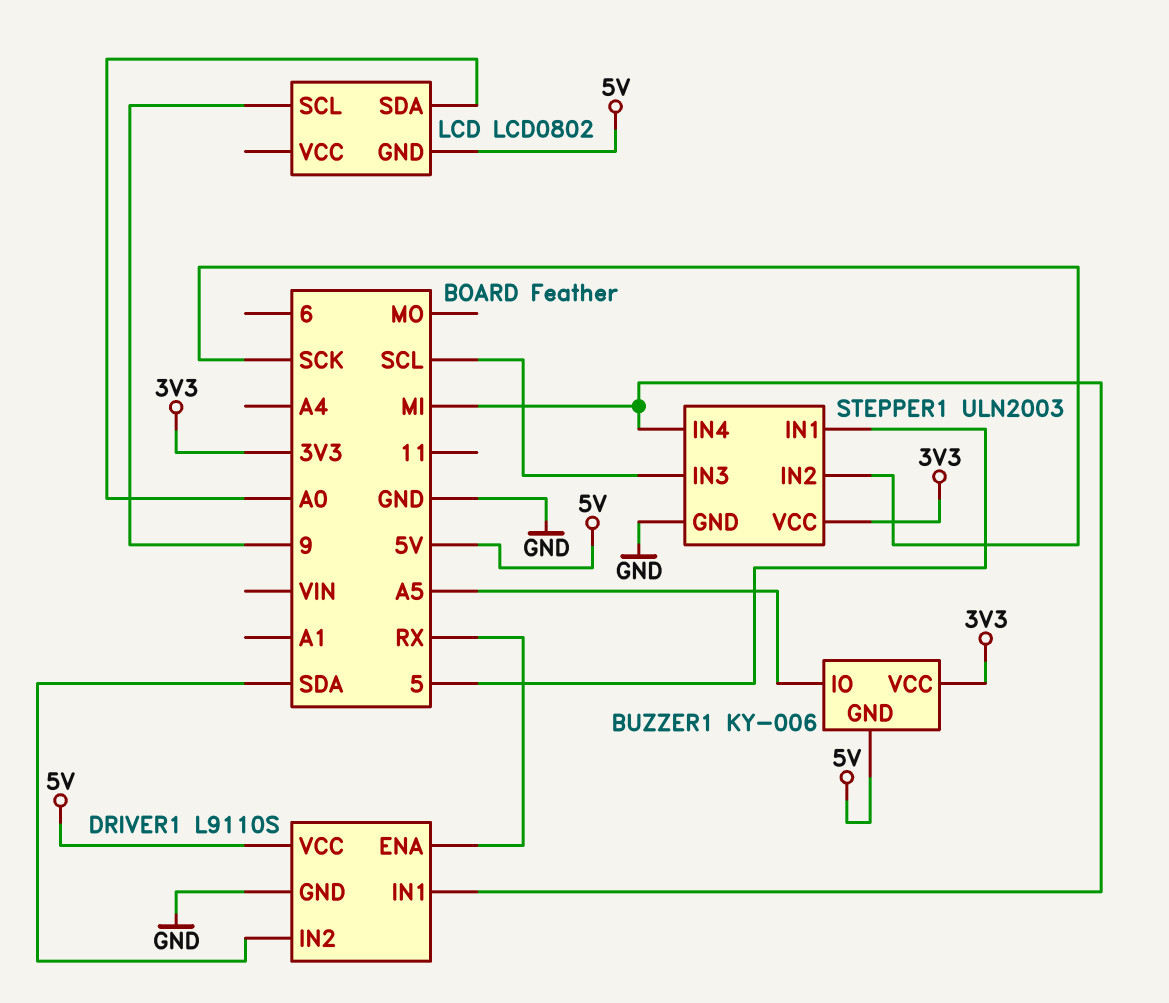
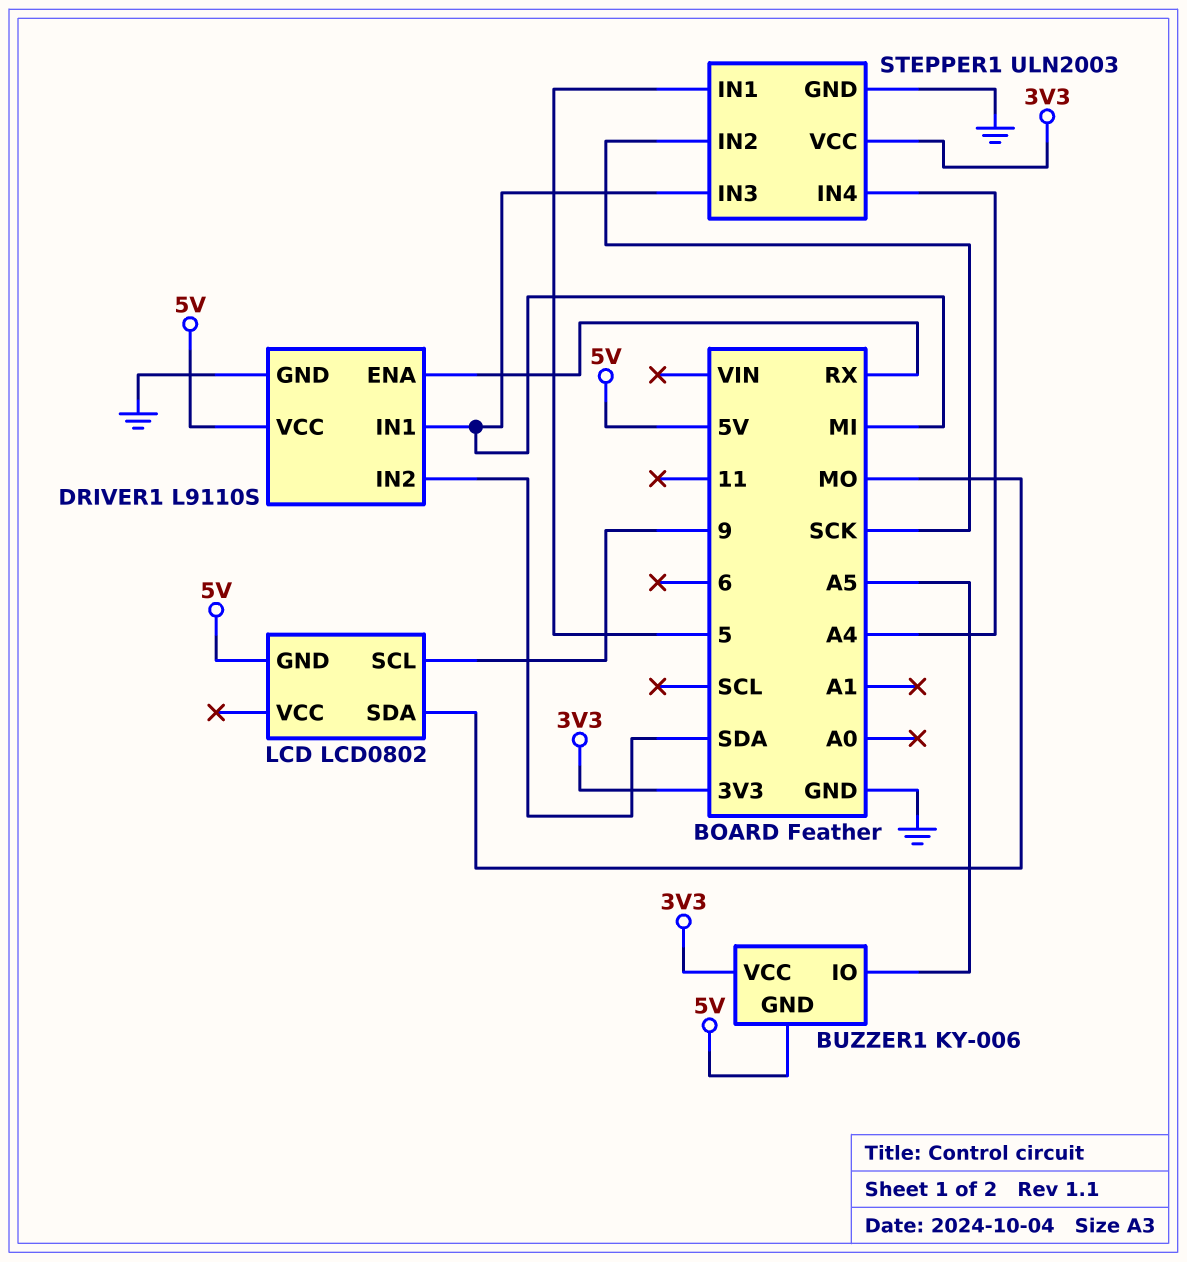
LCD pin SDA: A0 -> MO
STEPPER1 pin IN3: SCL -> MI
STEPPER1 pin IN4: MI -> A4

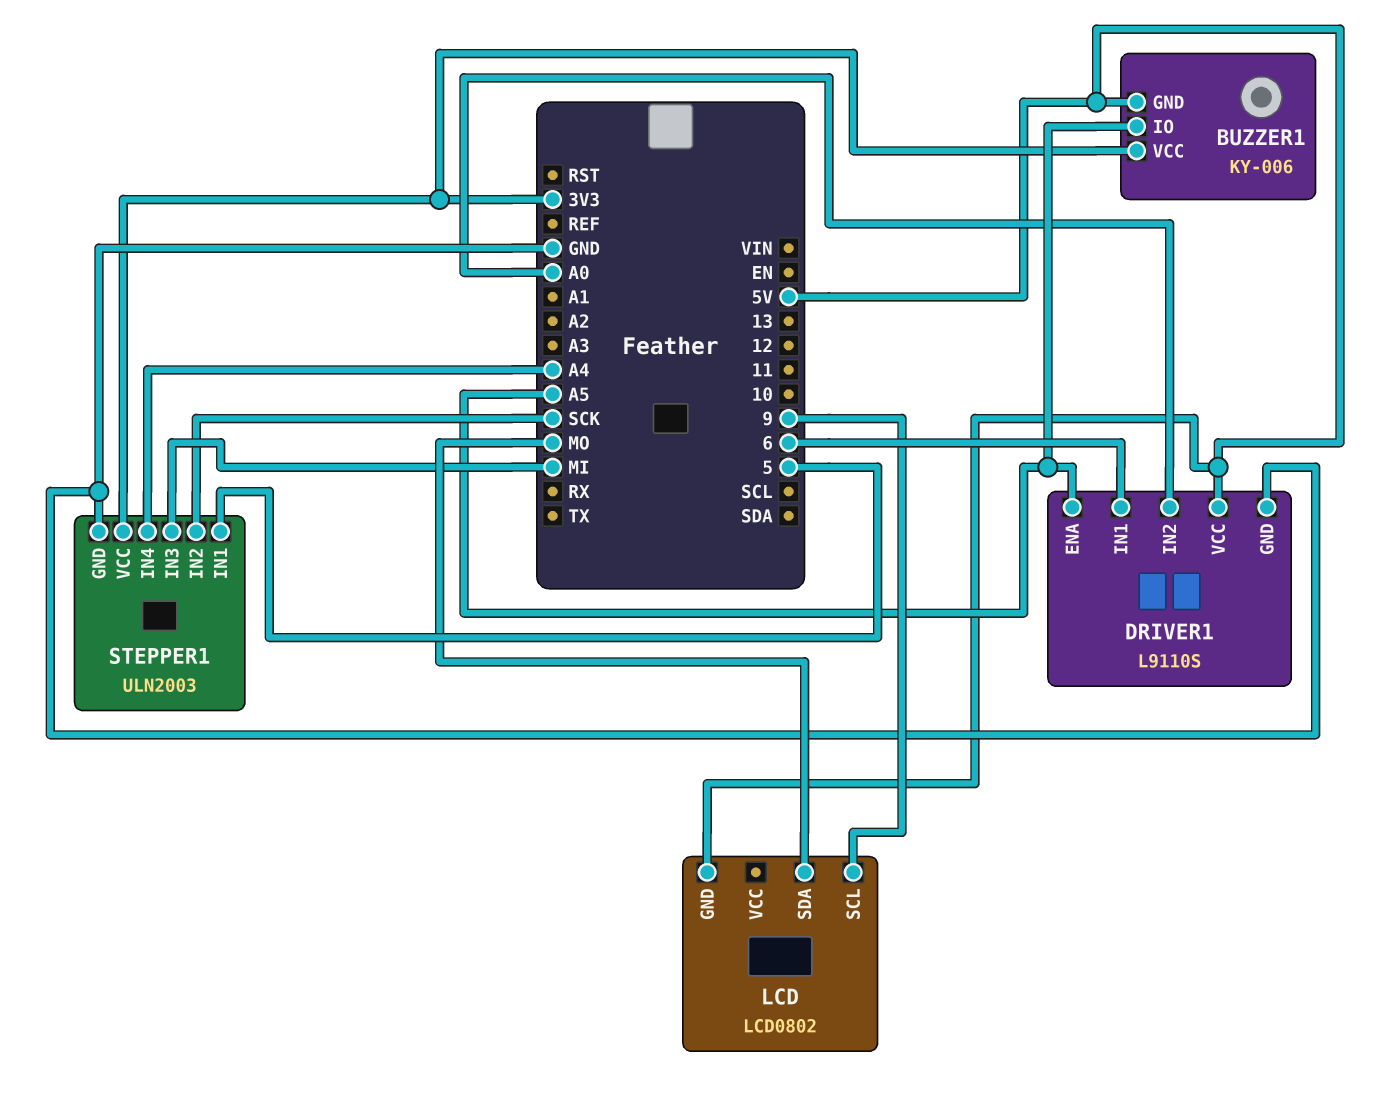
DRIVER1 pin ENA: RX -> A5
DRIVER1 pin IN1: MI -> 6
DRIVER1 pin IN2: SDA -> A0

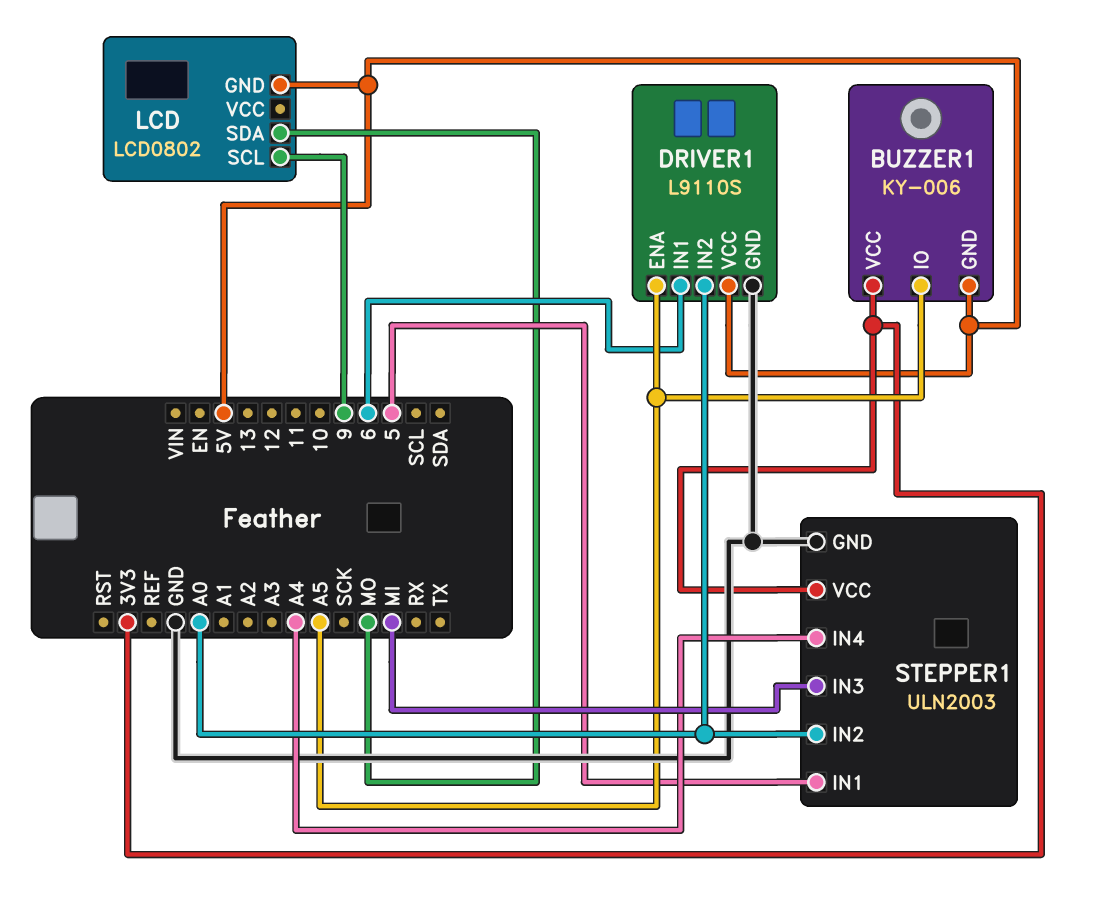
STEPPER1 pin IN2: SCK -> A0

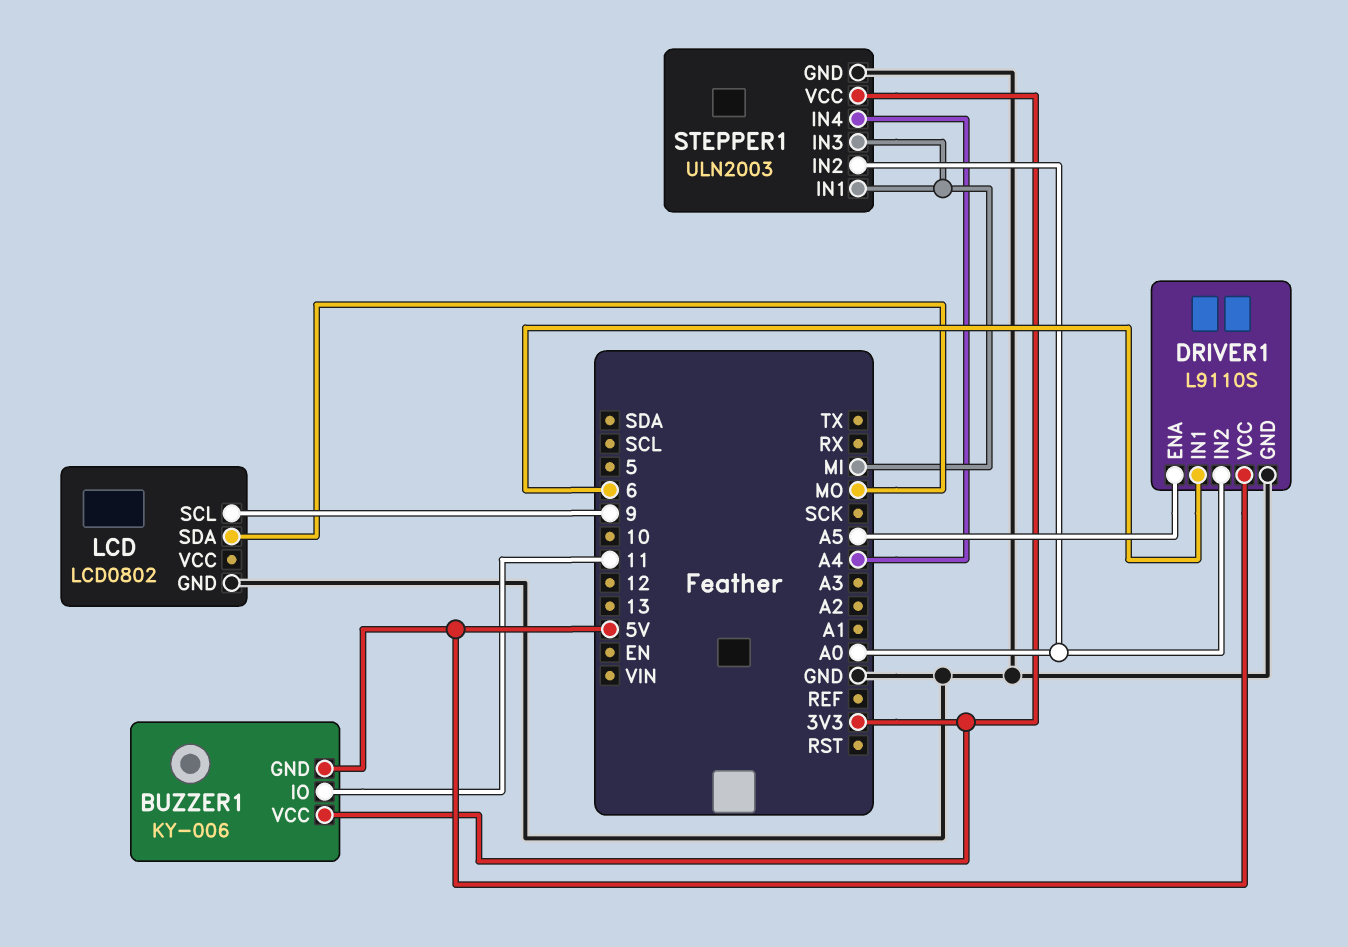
BUZZER1 pin IO: A5 -> 11
LCD pin GND: 5V -> GND
STEPPER1 pin IN1: 5 -> MI

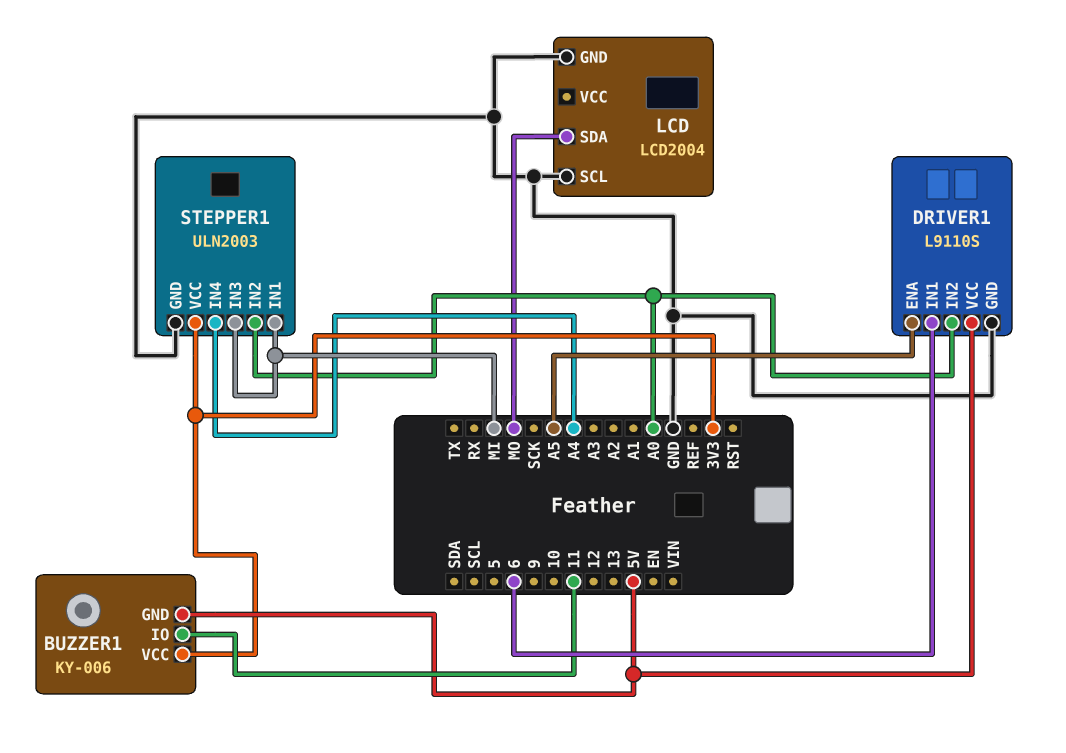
LCD: LCD0802 -> LCD2004
LCD pin SCL: 9 -> GND

